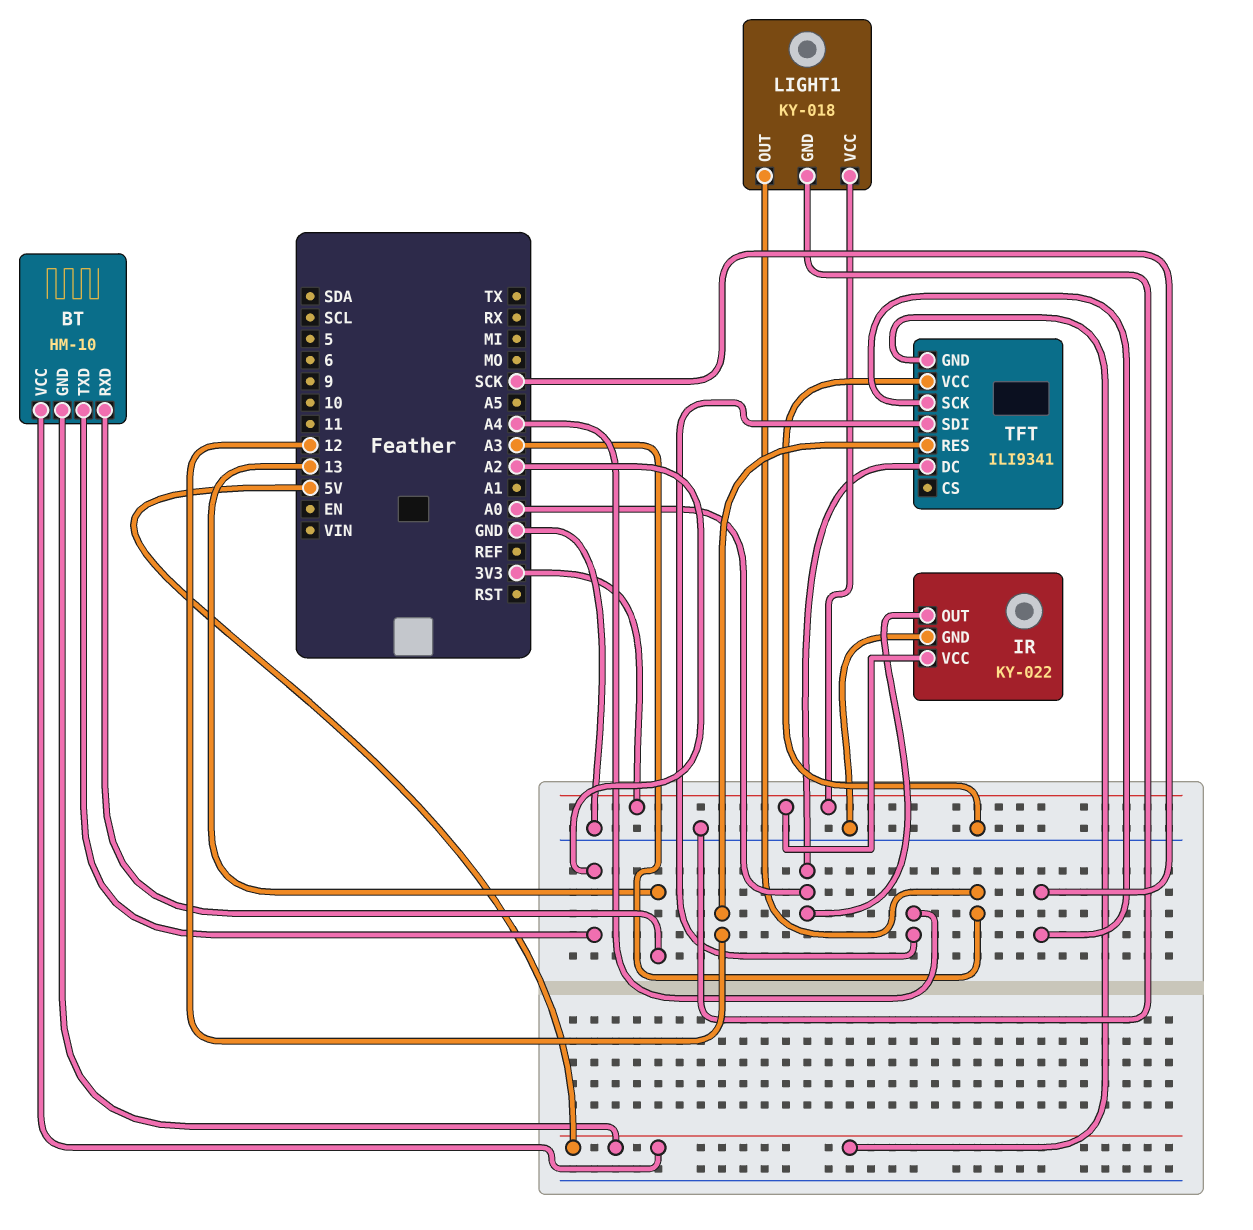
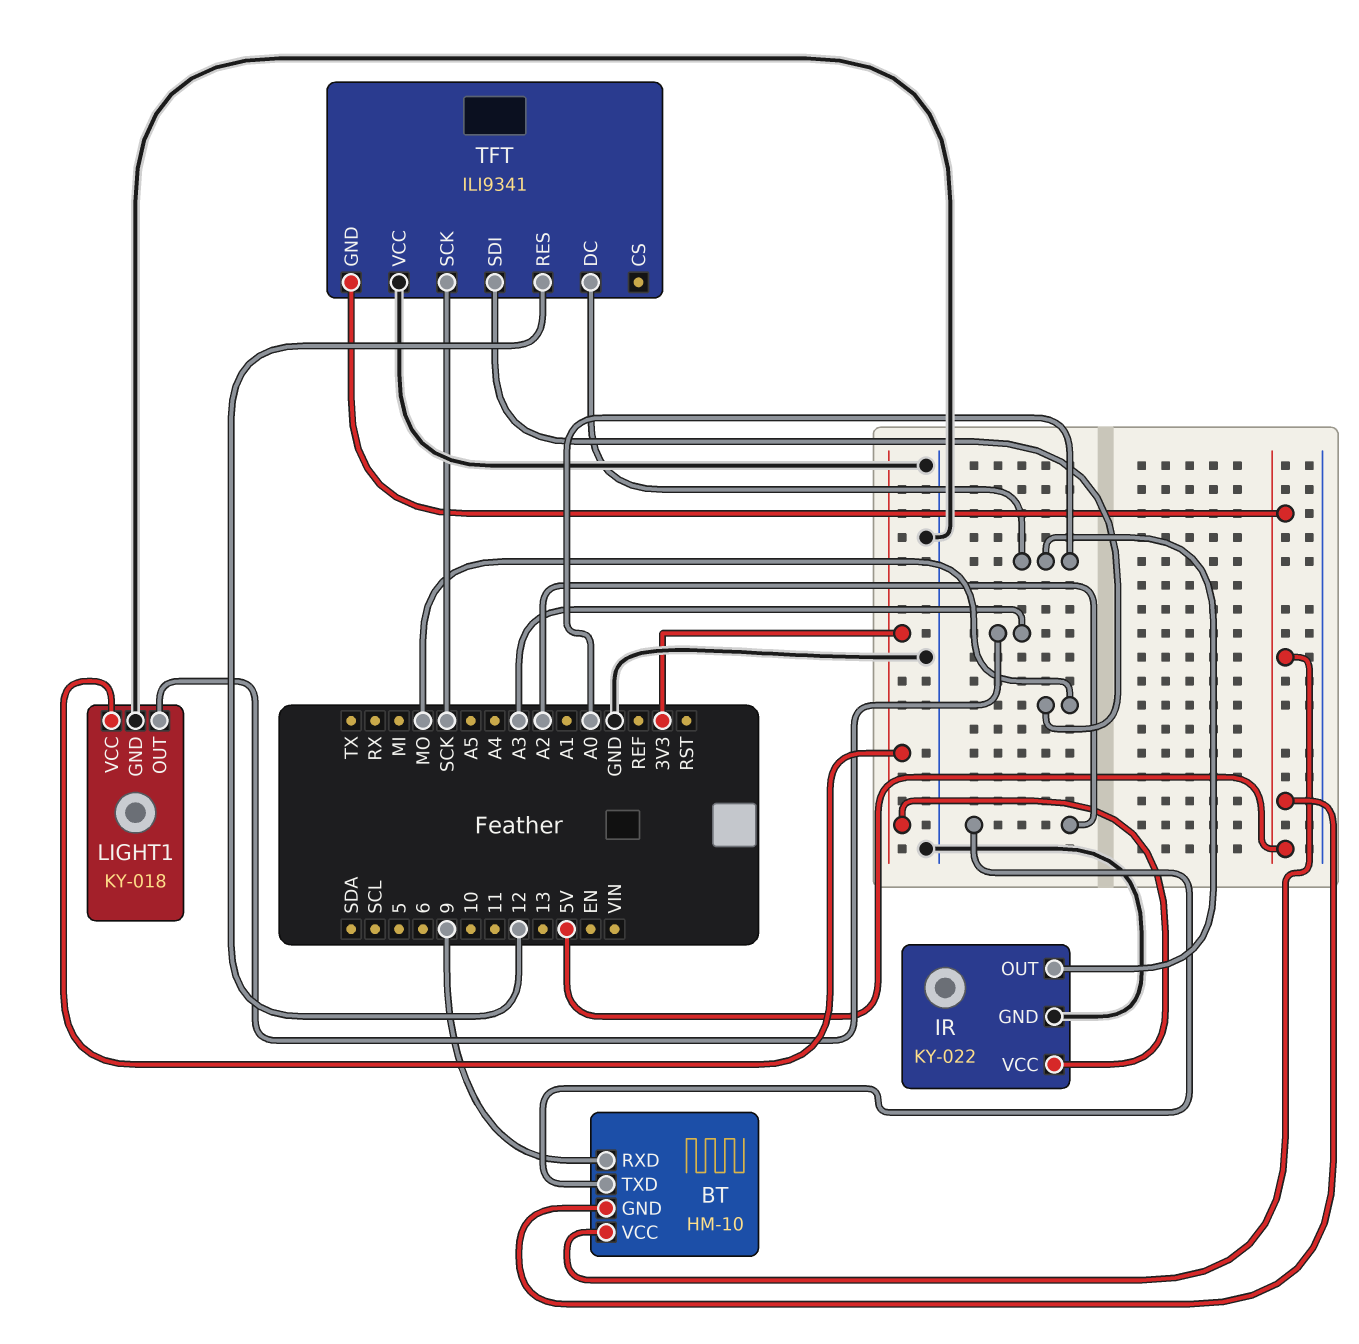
BT pin RXD: 13 -> 9
TFT pin SDI: A4 -> MO

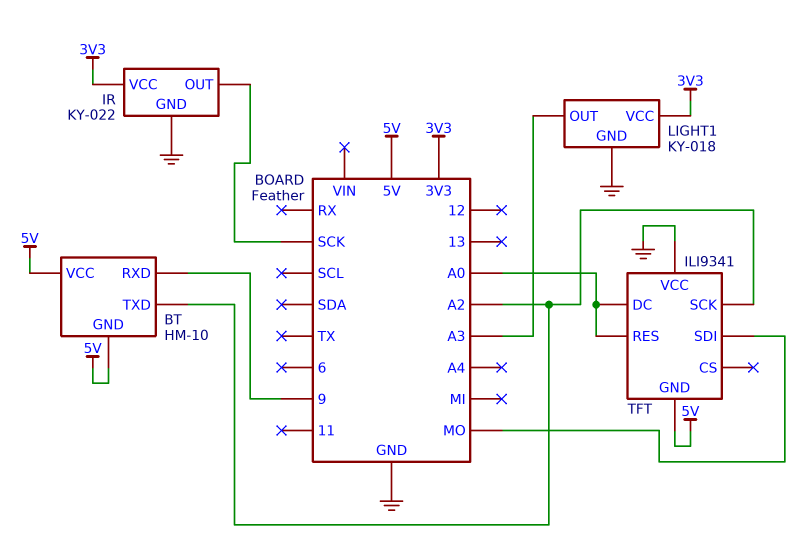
IR pin OUT: A0 -> SCK
TFT pin RES: 12 -> A0
TFT pin SCK: SCK -> A2

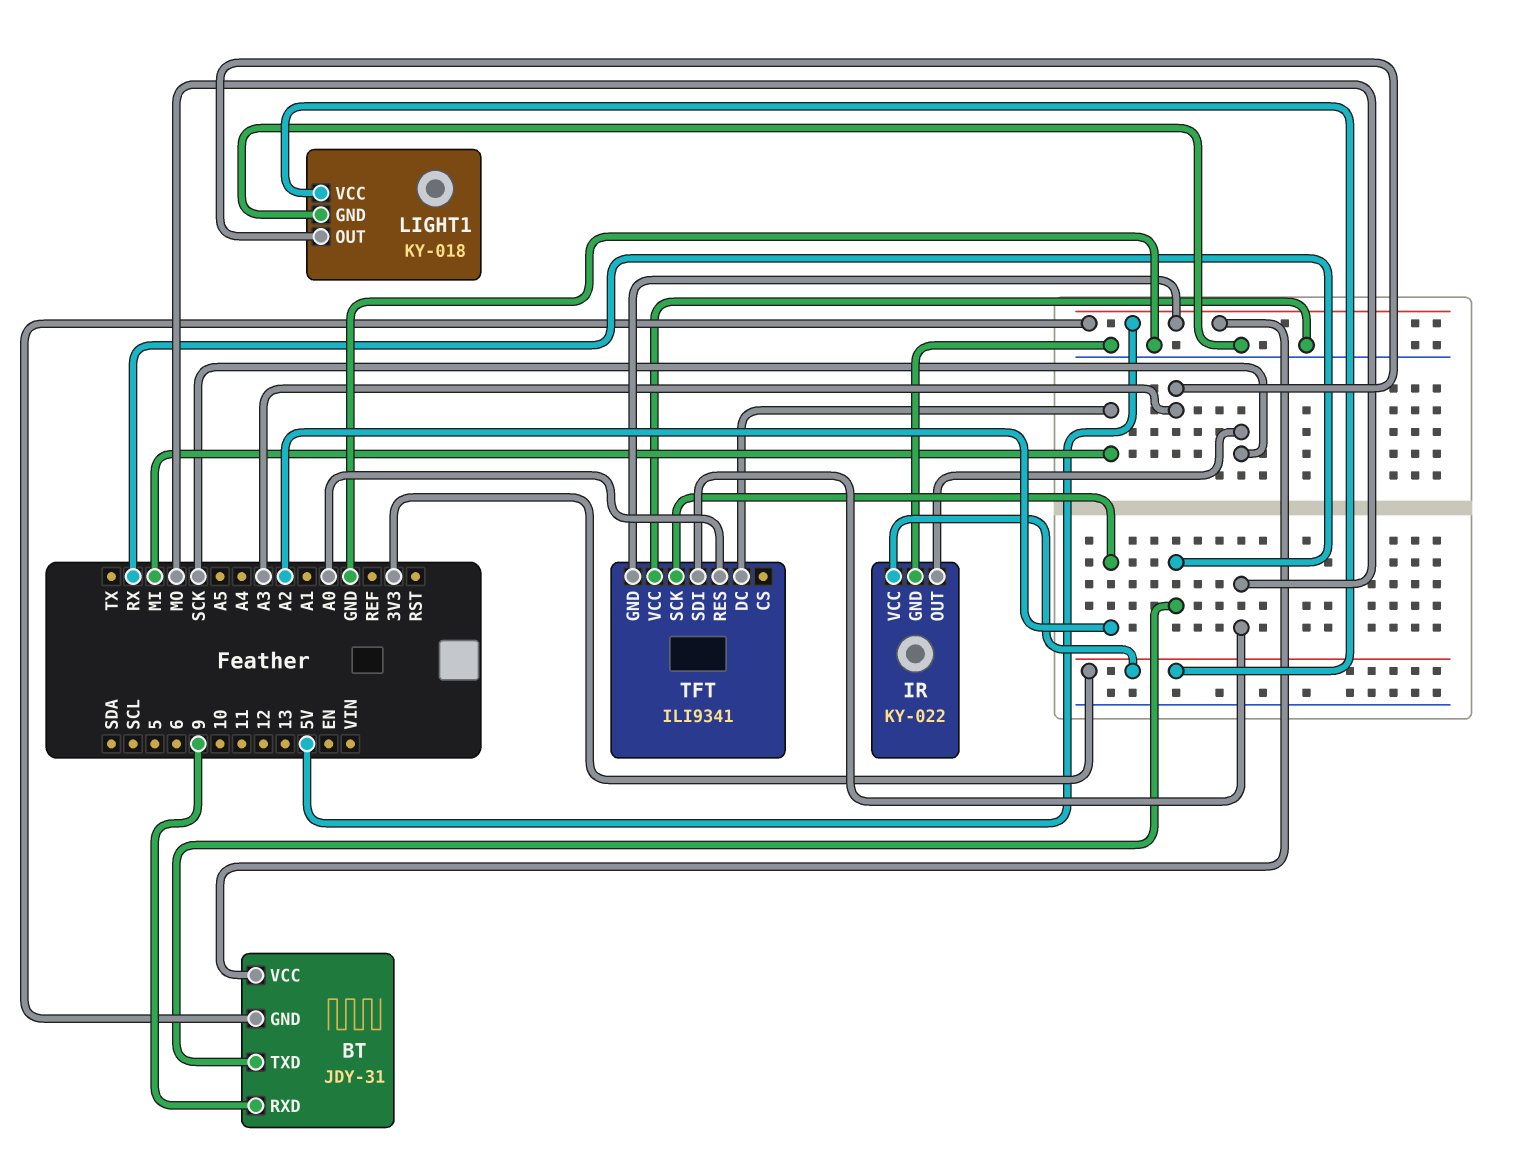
BT: HM-10 -> JDY-31
BT pin TXD: A2 -> RX
TFT pin DC: A0 -> MI

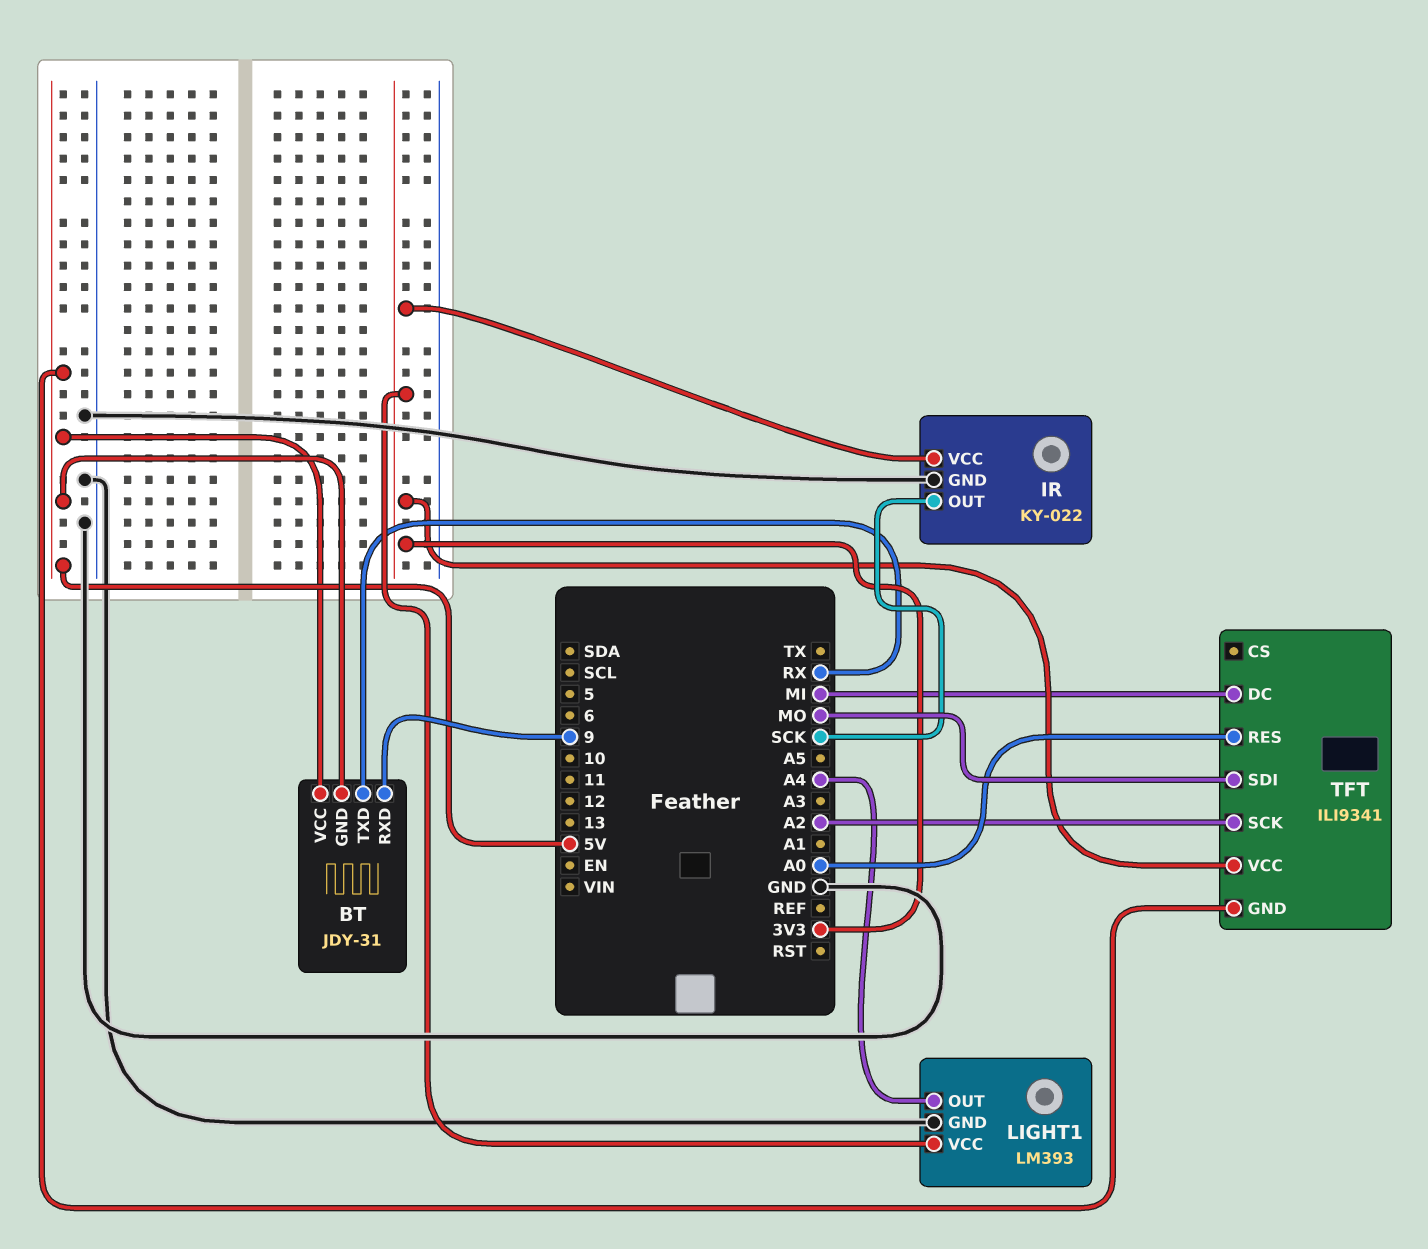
LIGHT1: KY-018 -> LM393
LIGHT1 pin OUT: A3 -> A4
TFT pin VCC: GND -> 3V3

